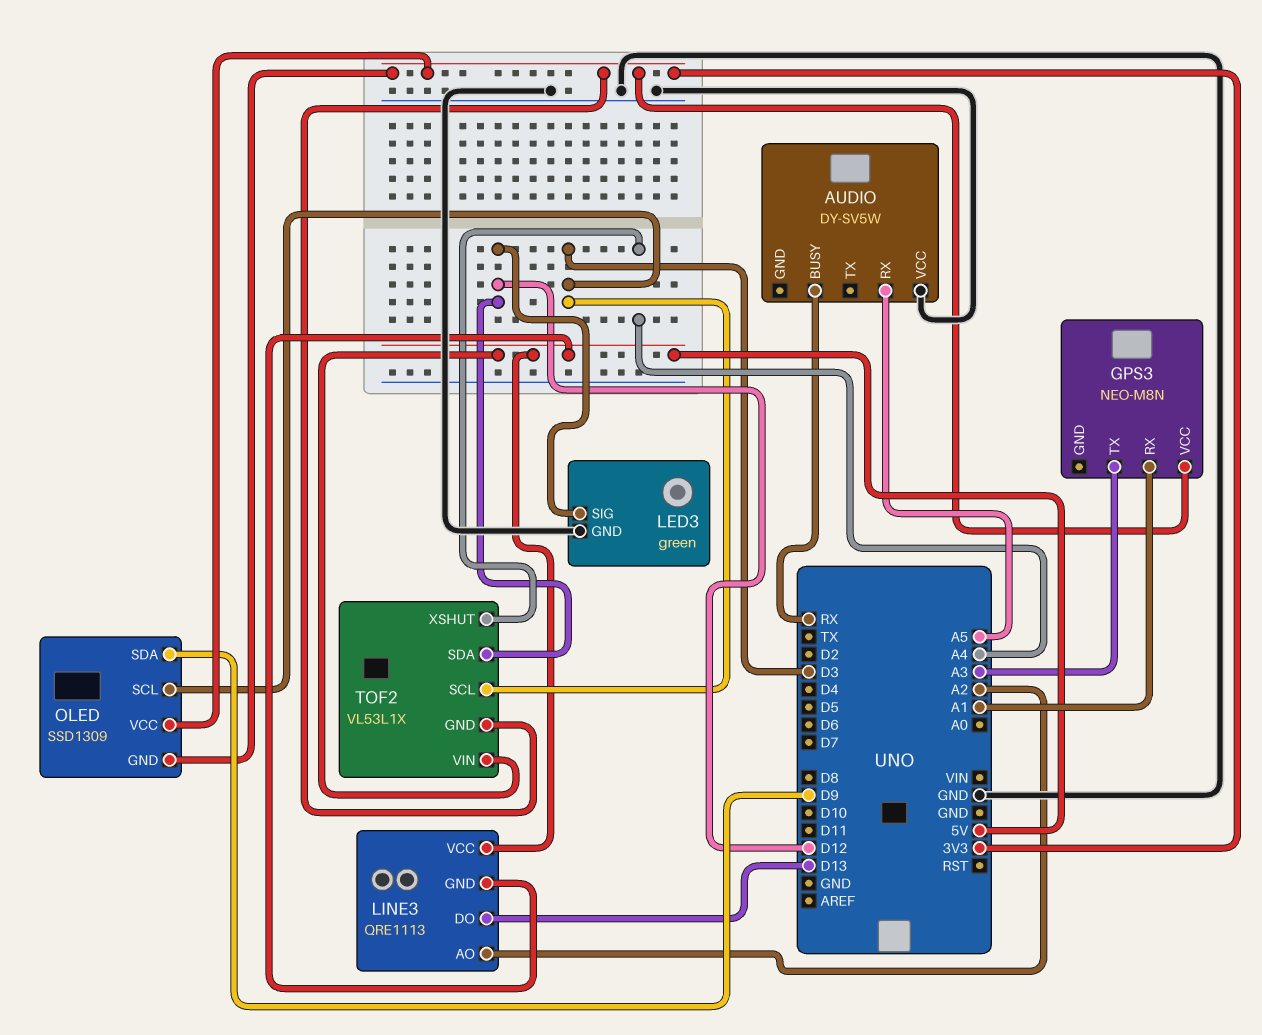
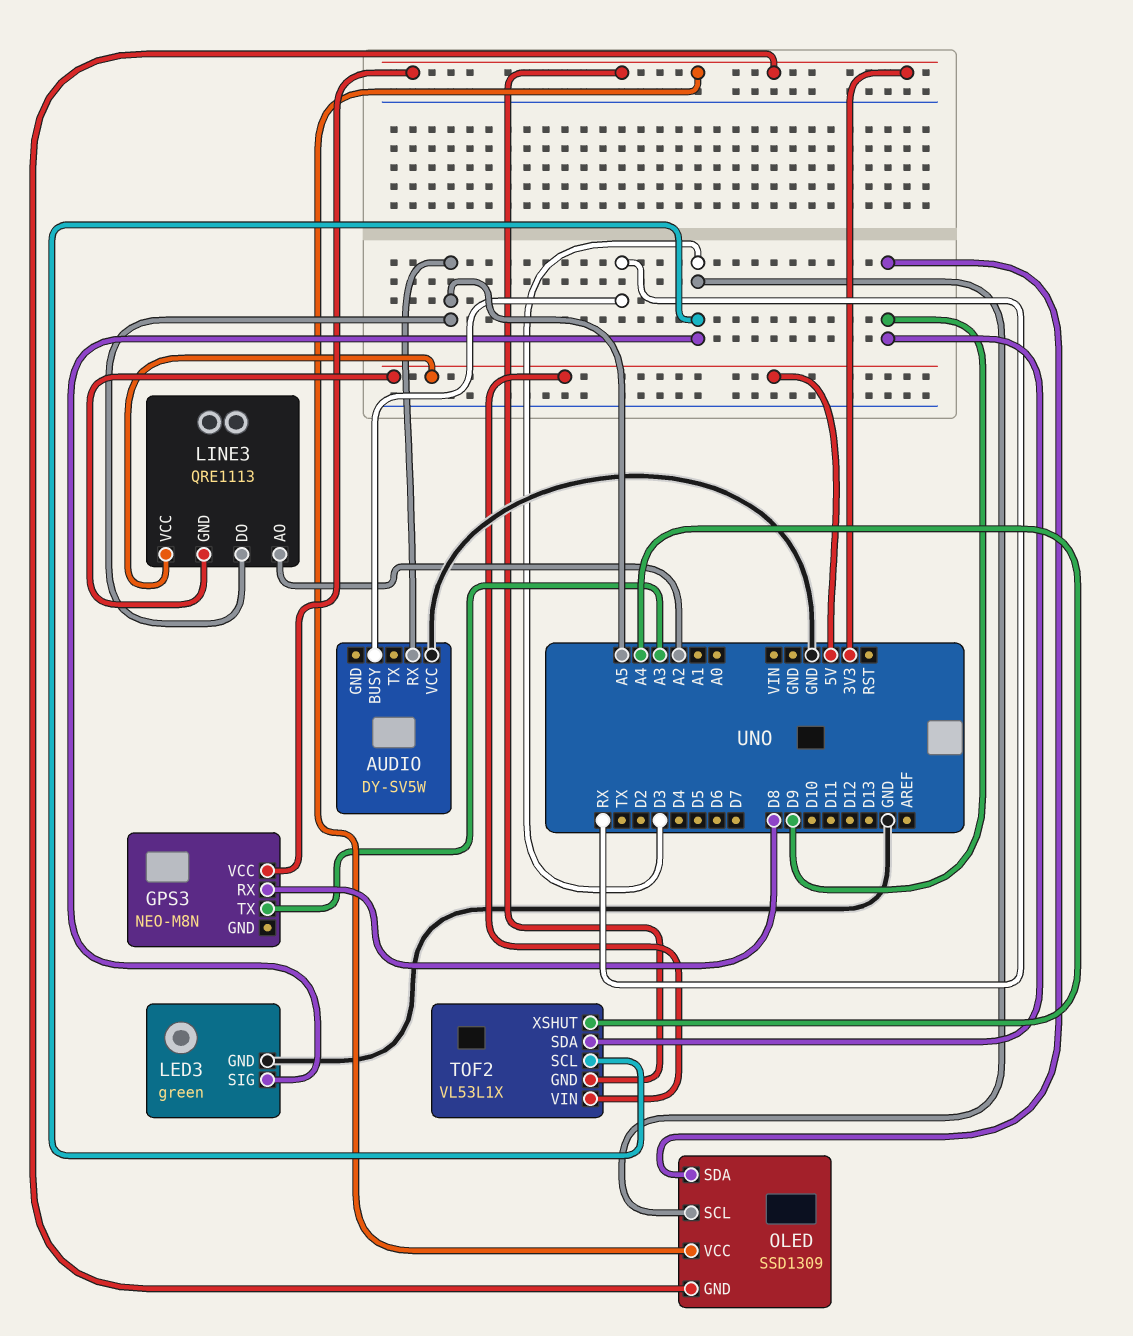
GPS3 pin RX: A1 -> D8
LED3 pin SIG: D12 -> D3
LINE3 pin DO: D13 -> A5
TOF2 pin SDA: D12 -> D9

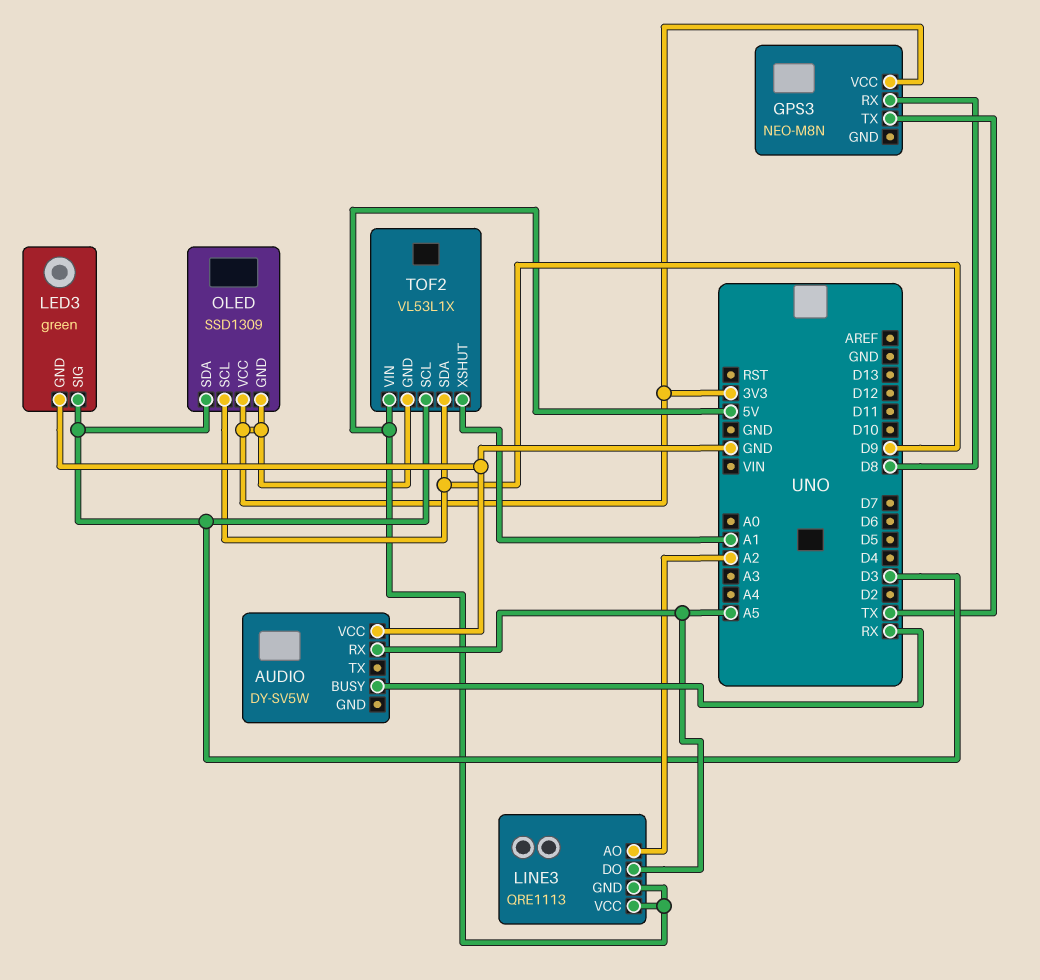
GPS3 pin TX: A3 -> TX
OLED pin SCL: D3 -> D9
OLED pin SDA: D9 -> D3
TOF2 pin XSHUT: A4 -> A1

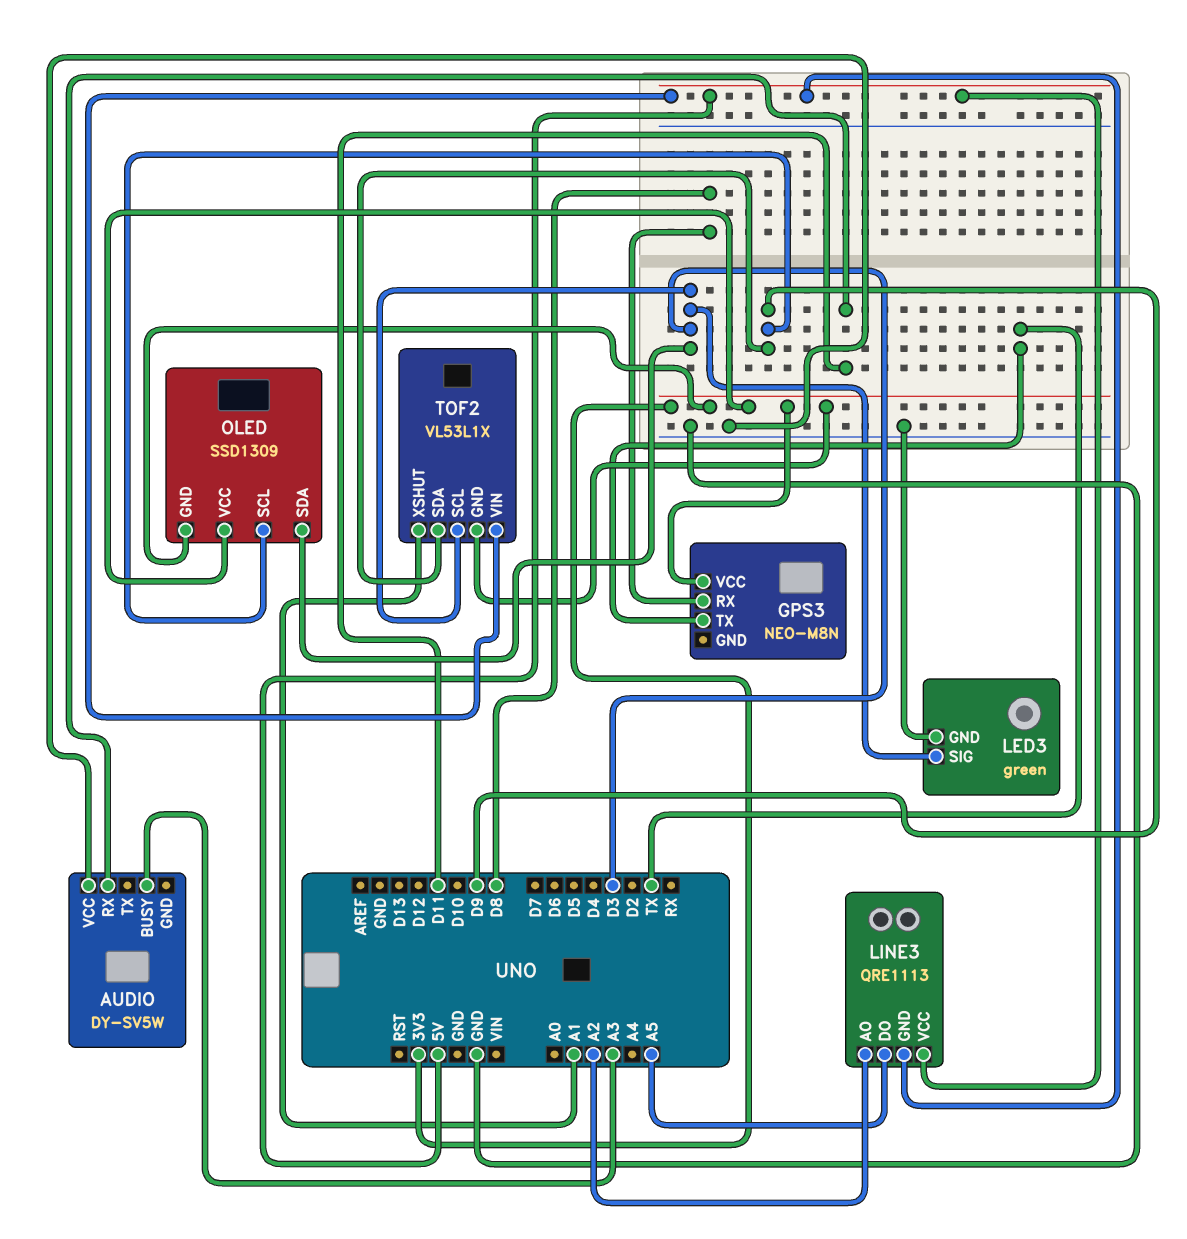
AUDIO pin BUSY: RX -> A3
AUDIO pin RX: A5 -> D11

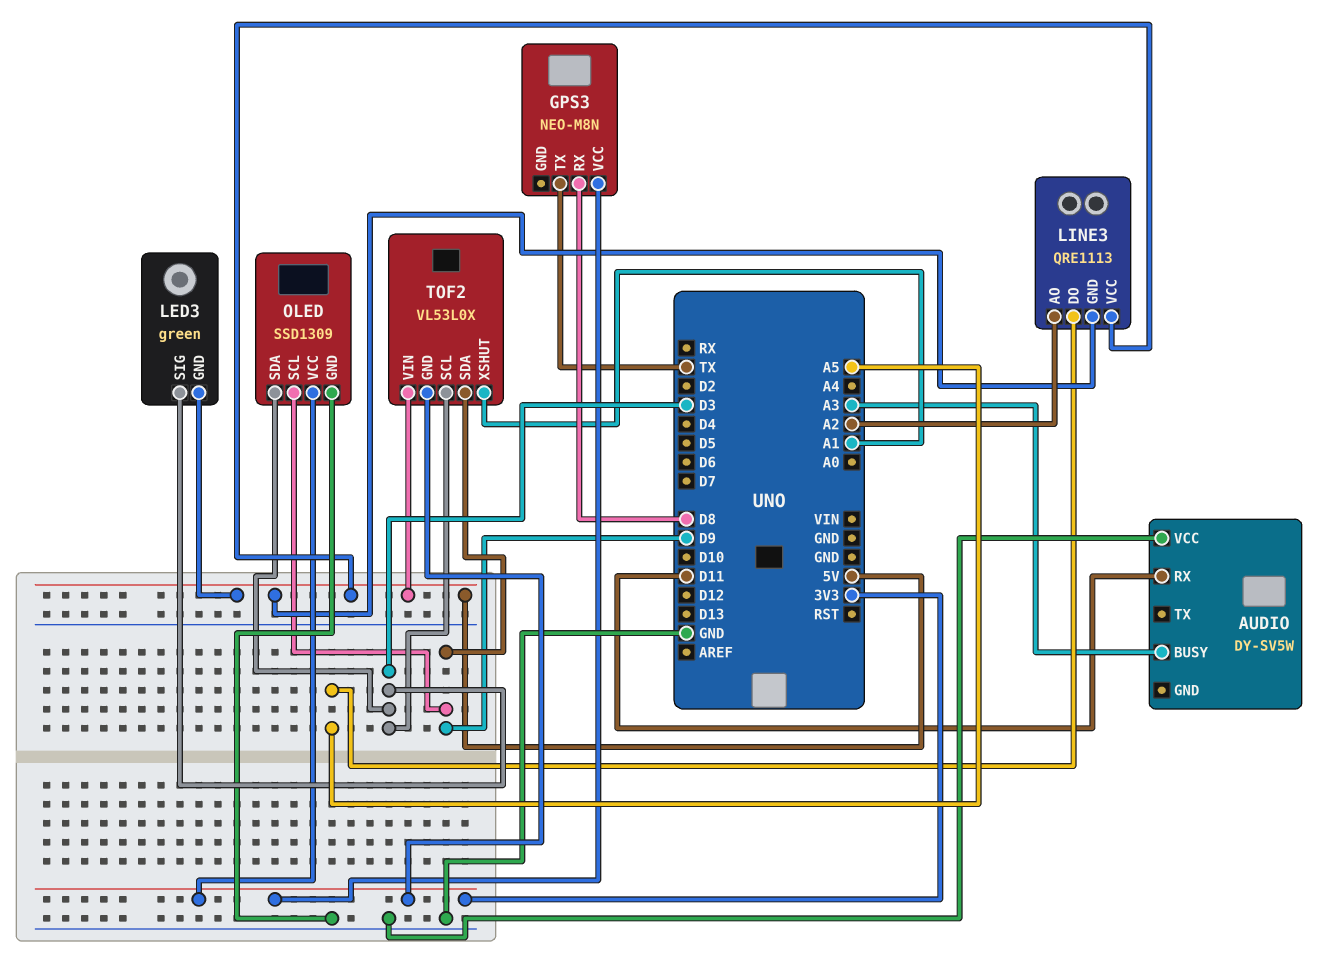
LED3 pin GND: GND -> 5V
OLED pin GND: 3V3 -> GND
TOF2: VL53L1X -> VL53L0X

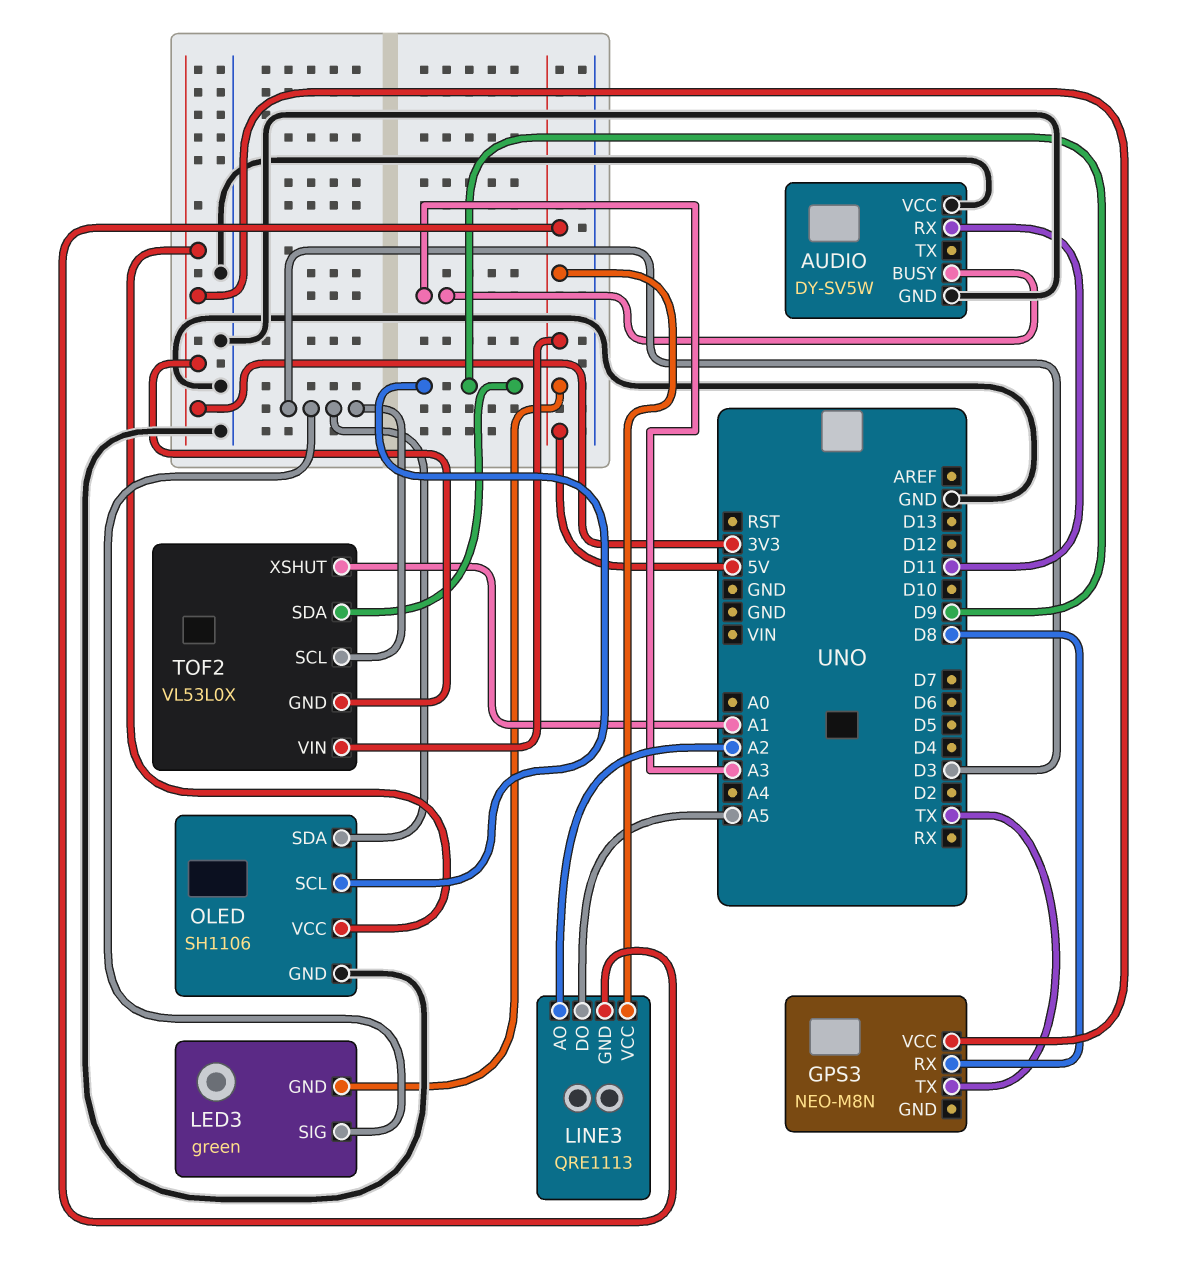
AUDIO pin GND: none -> GND
OLED: SSD1309 -> SH1106

